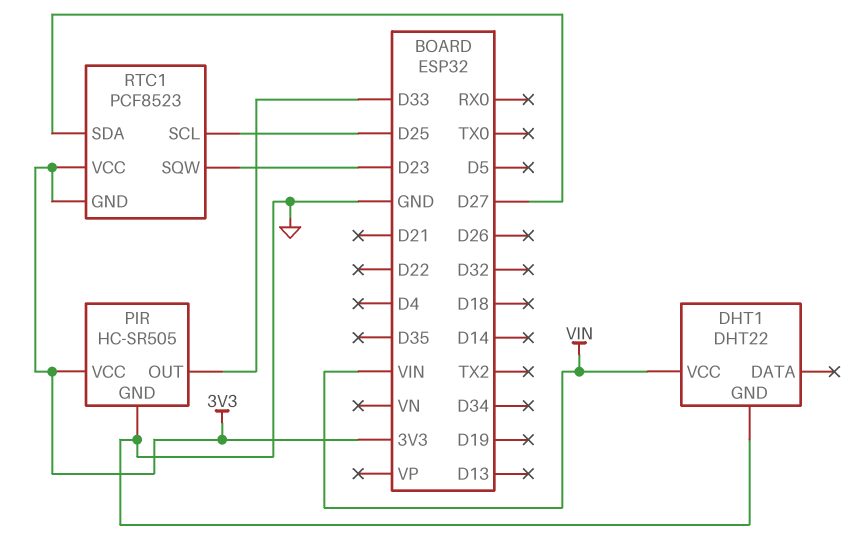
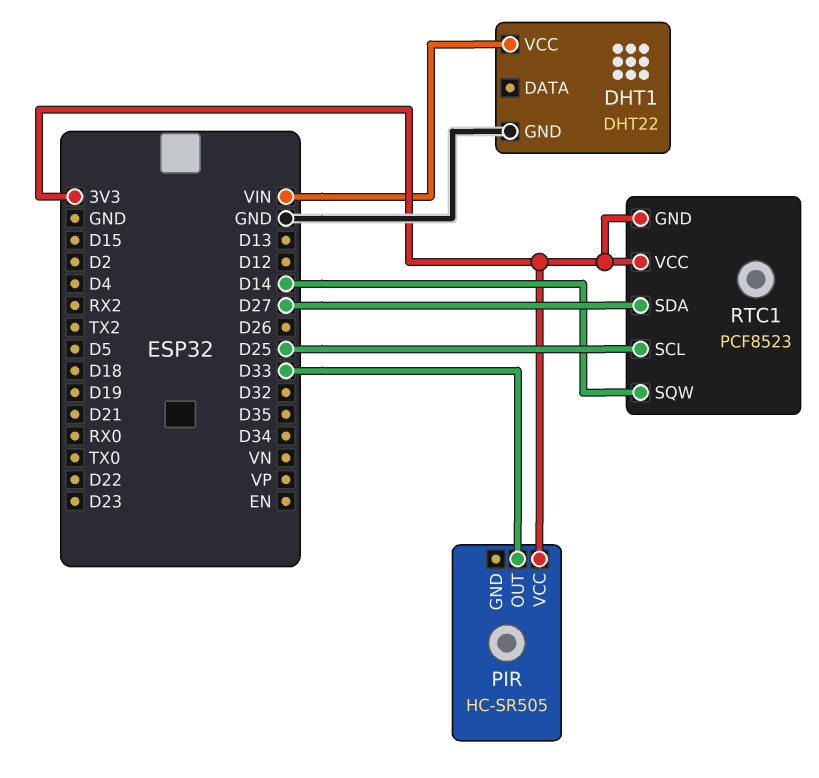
PIR pin GND: GND -> none
RTC1 pin SQW: D23 -> D14

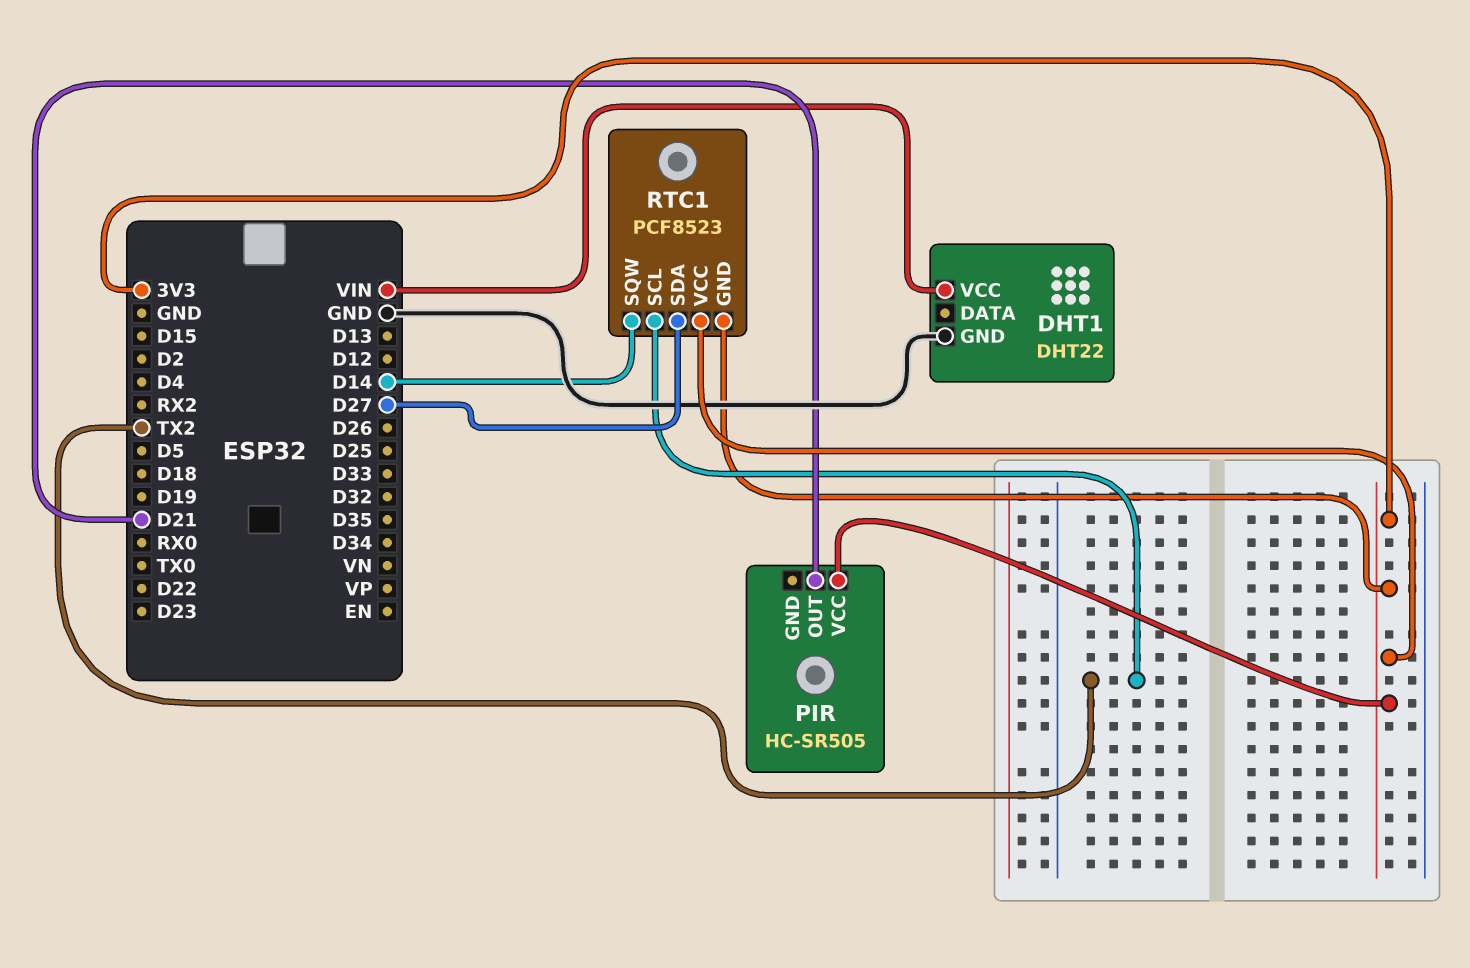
PIR pin OUT: D33 -> D21
RTC1 pin SCL: D25 -> TX2

